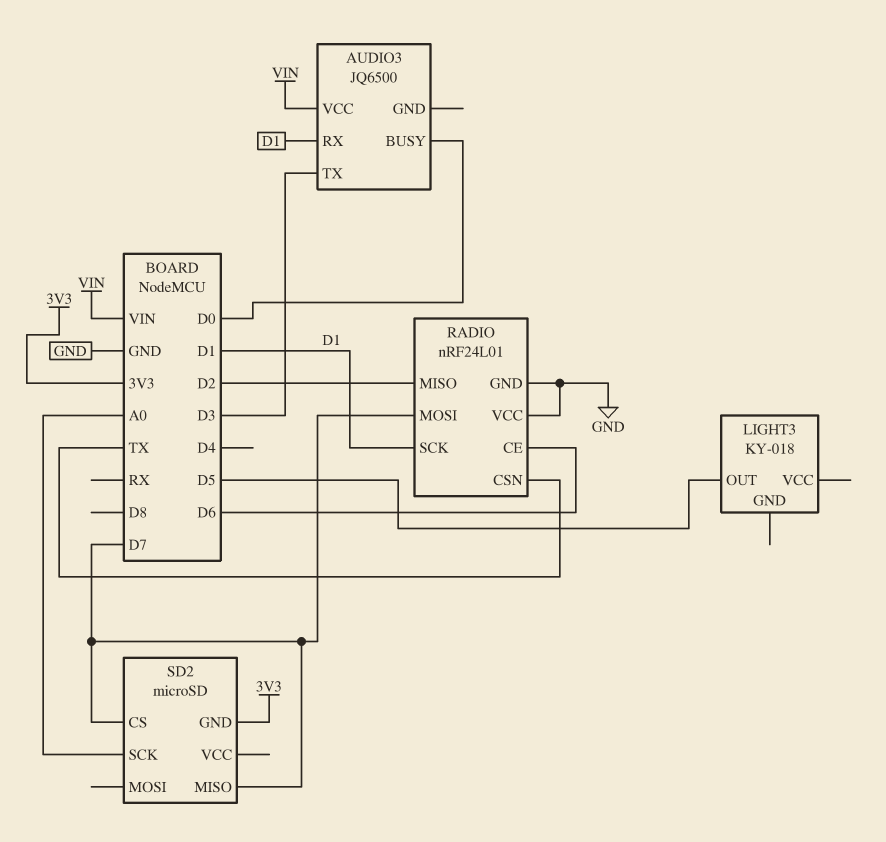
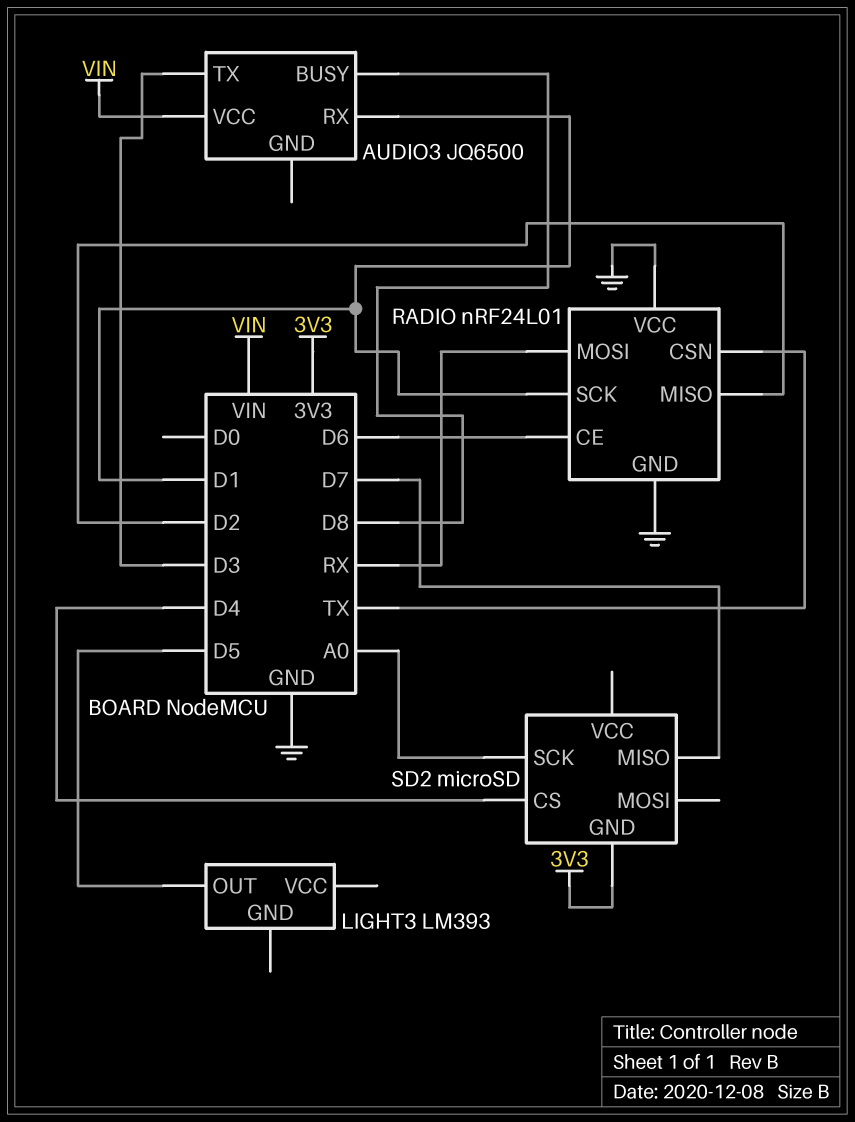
AUDIO3 pin BUSY: D0 -> D8
LIGHT3: KY-018 -> LM393
RADIO pin MOSI: D7 -> RX
SD2 pin CS: D7 -> D4

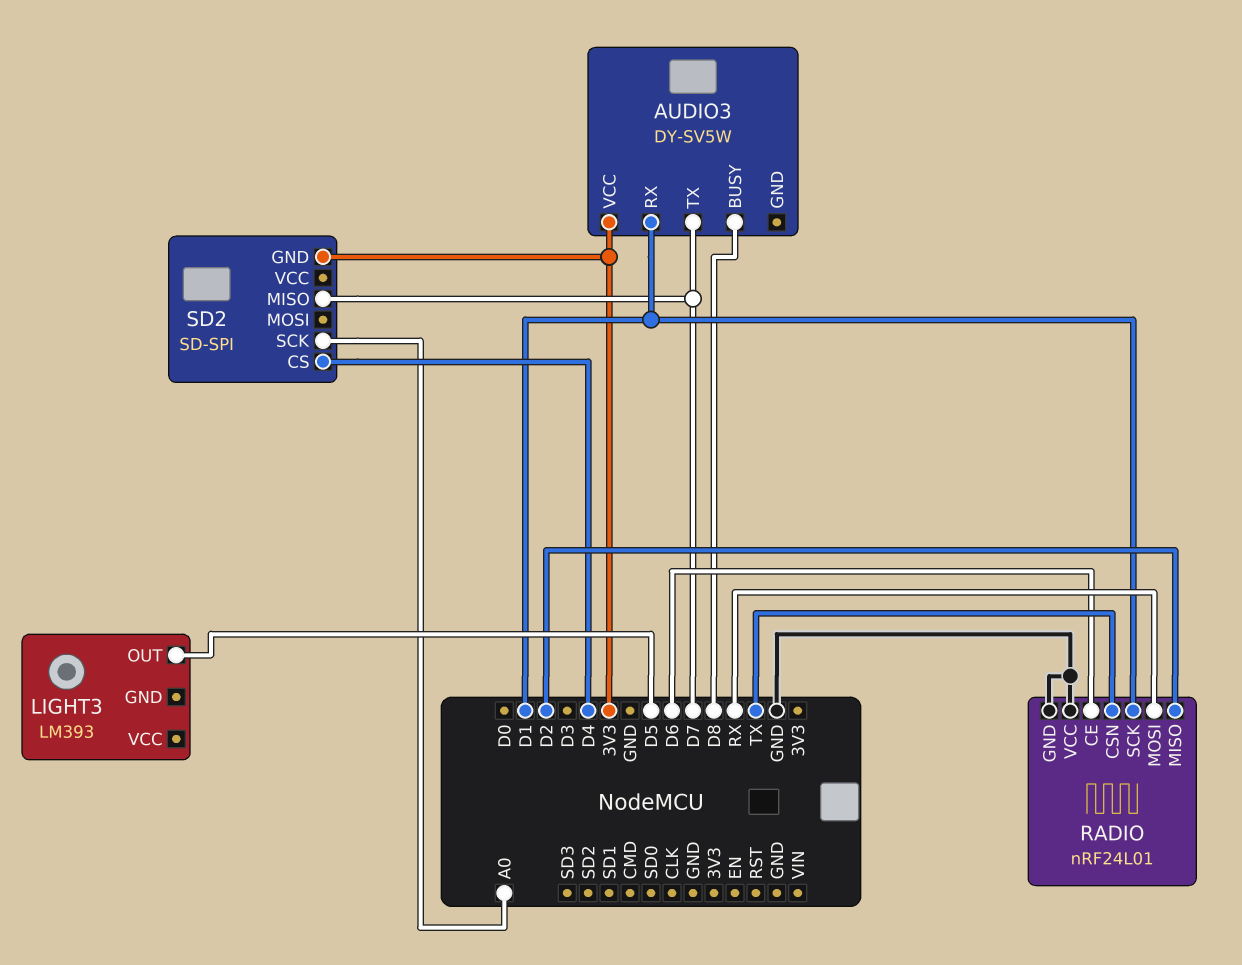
AUDIO3: JQ6500 -> DY-SV5W
AUDIO3 pin TX: D3 -> D7
AUDIO3 pin VCC: VIN -> 3V3
SD2: microSD -> SD-SPI

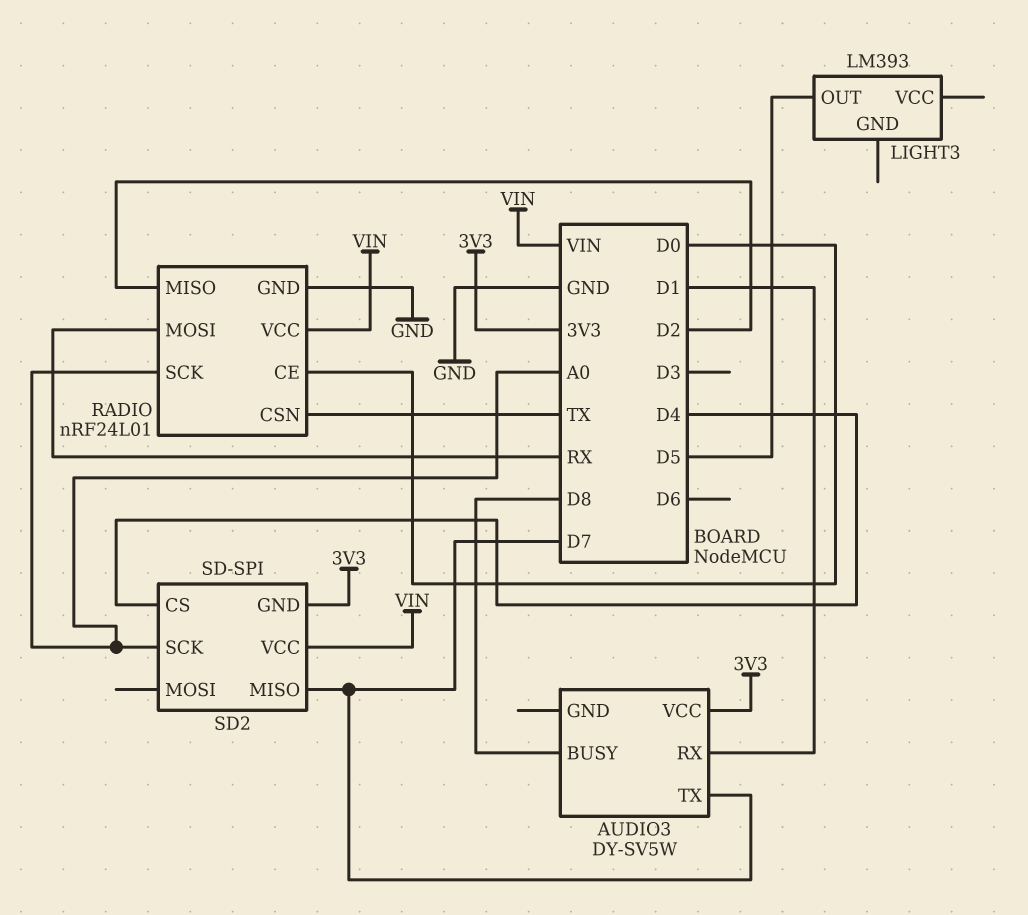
RADIO pin CE: D6 -> D0
RADIO pin SCK: D1 -> A0
RADIO pin VCC: GND -> VIN
SD2 pin VCC: none -> VIN

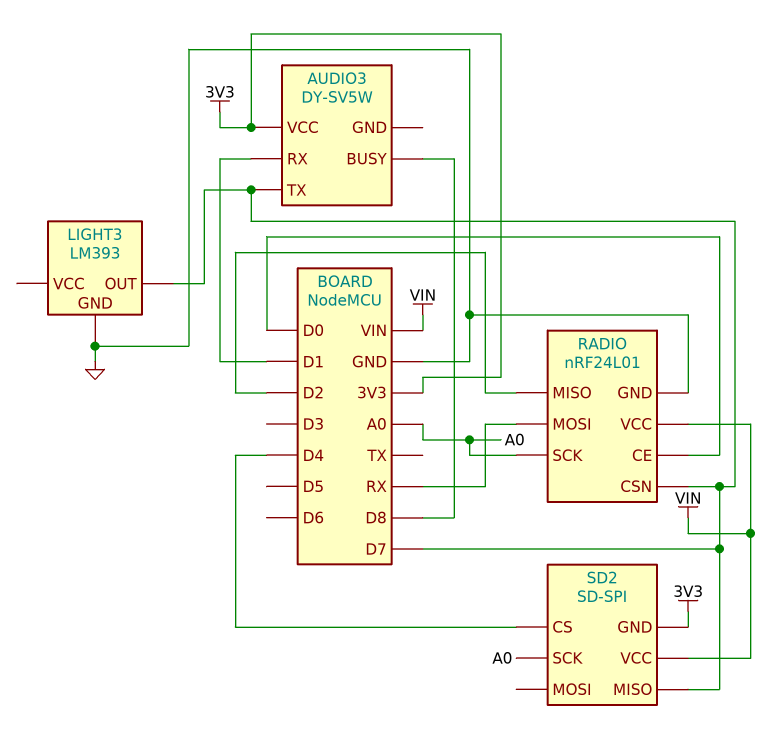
LIGHT3 pin GND: none -> GND
LIGHT3 pin OUT: D5 -> D7
RADIO pin CSN: TX -> D7

